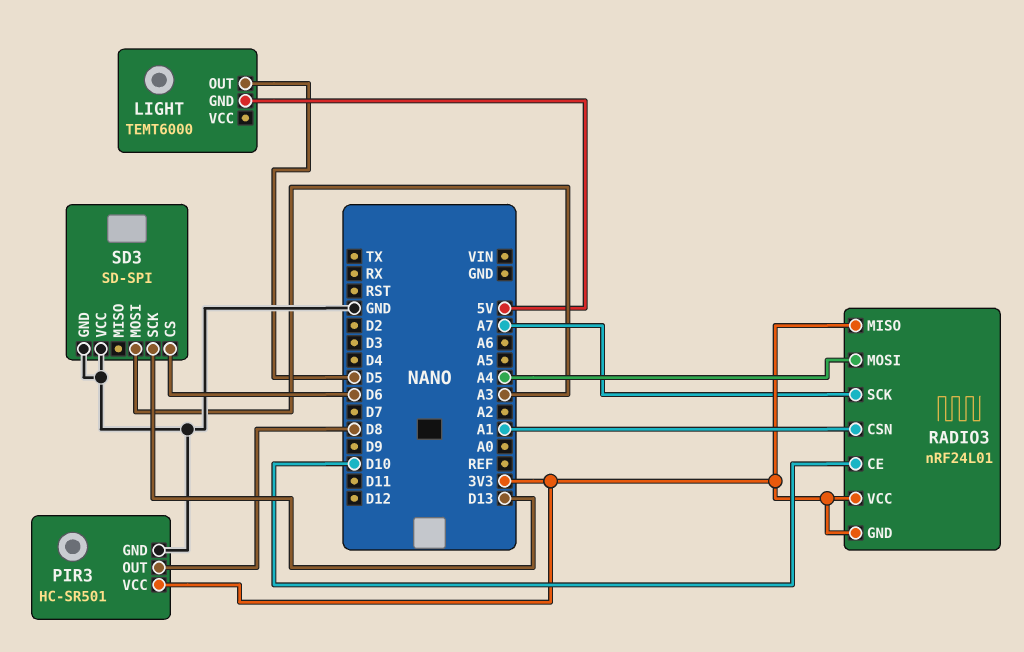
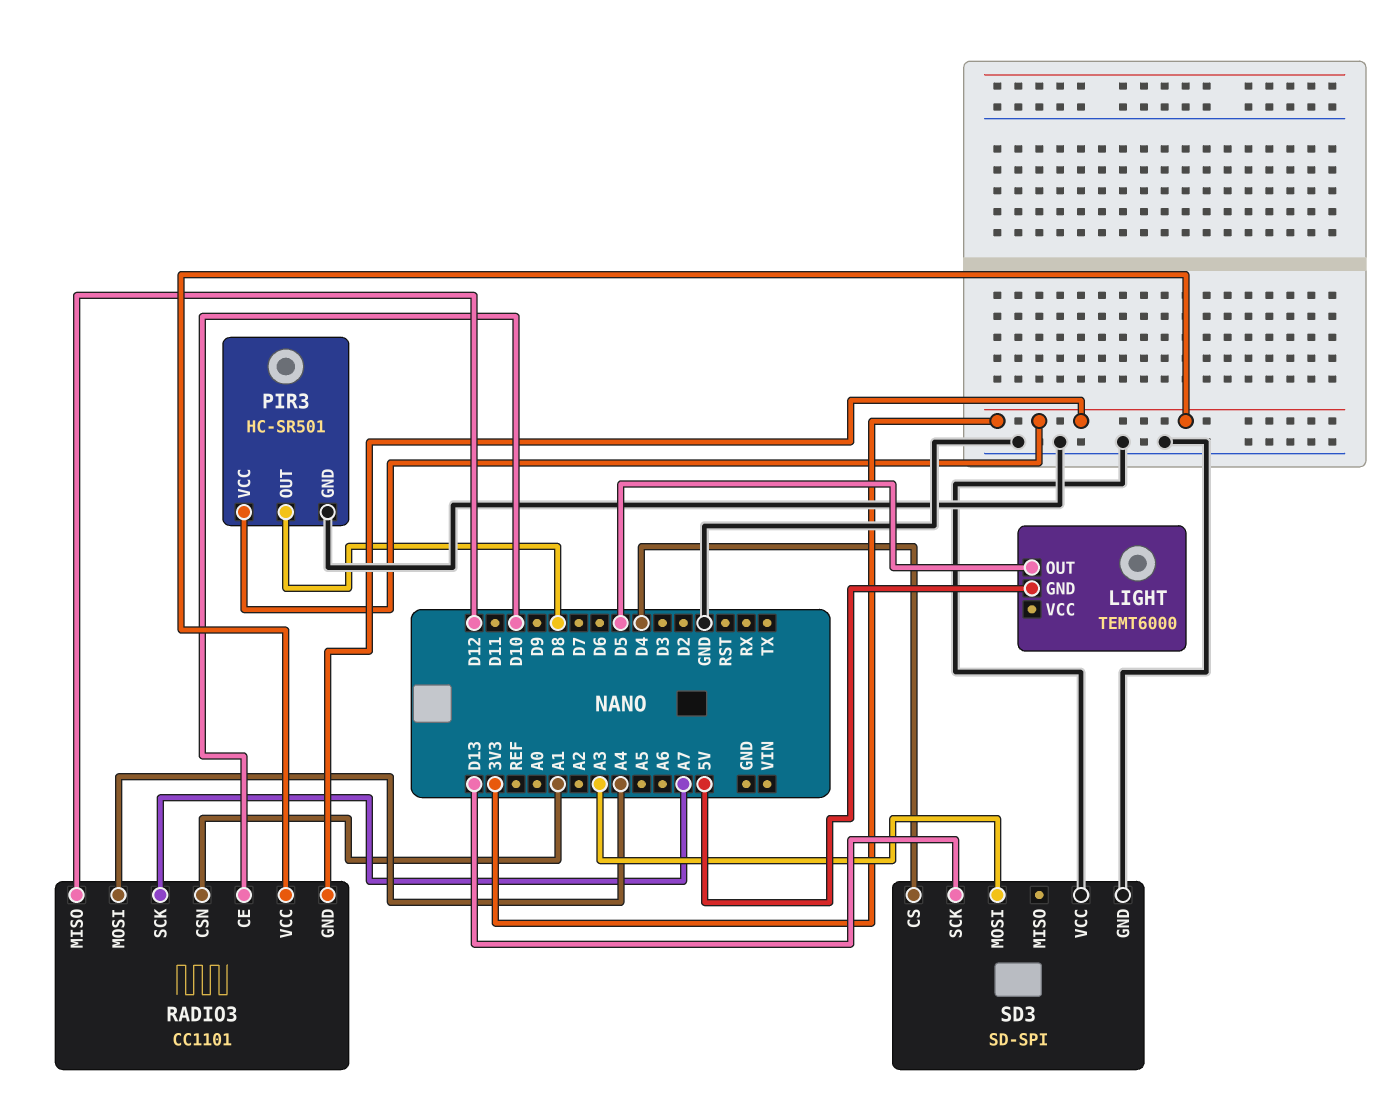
RADIO3: nRF24L01 -> CC1101
RADIO3 pin MISO: 3V3 -> D12
SD3 pin CS: D6 -> D4

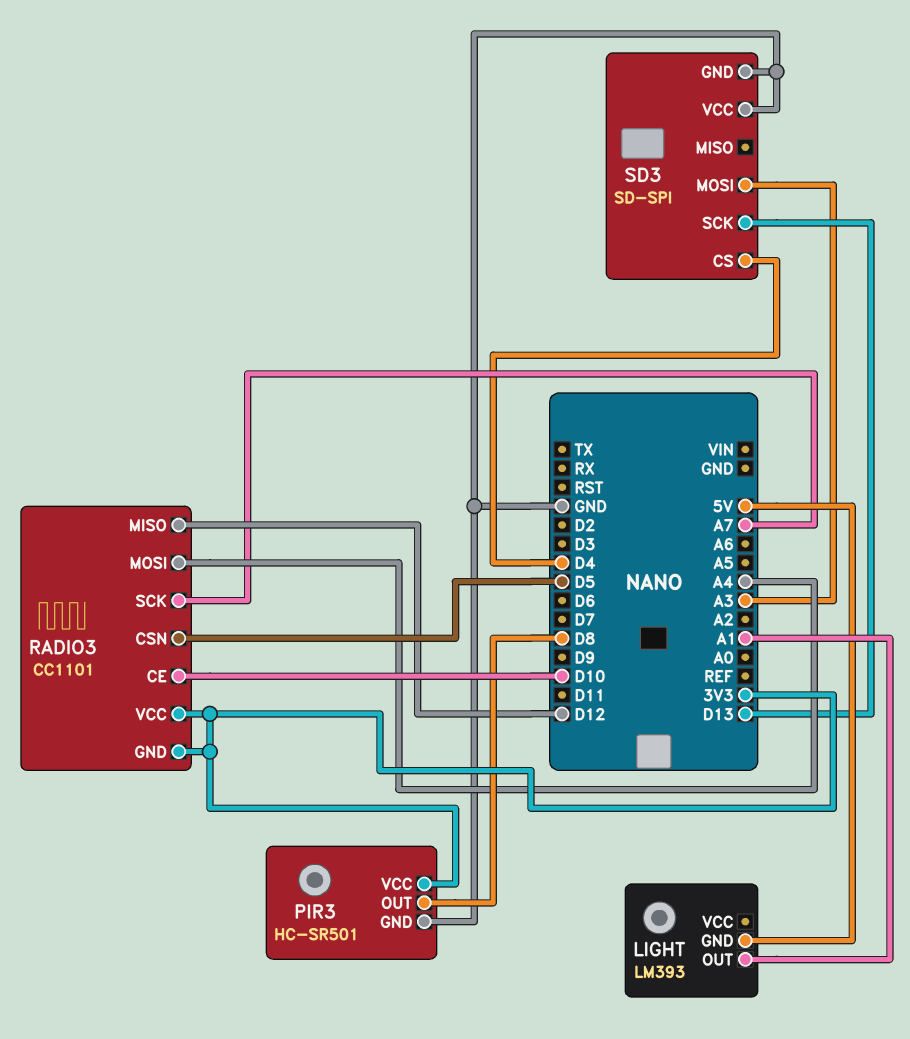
LIGHT: TEMT6000 -> LM393
LIGHT pin OUT: D5 -> A1
RADIO3 pin CSN: A1 -> D5

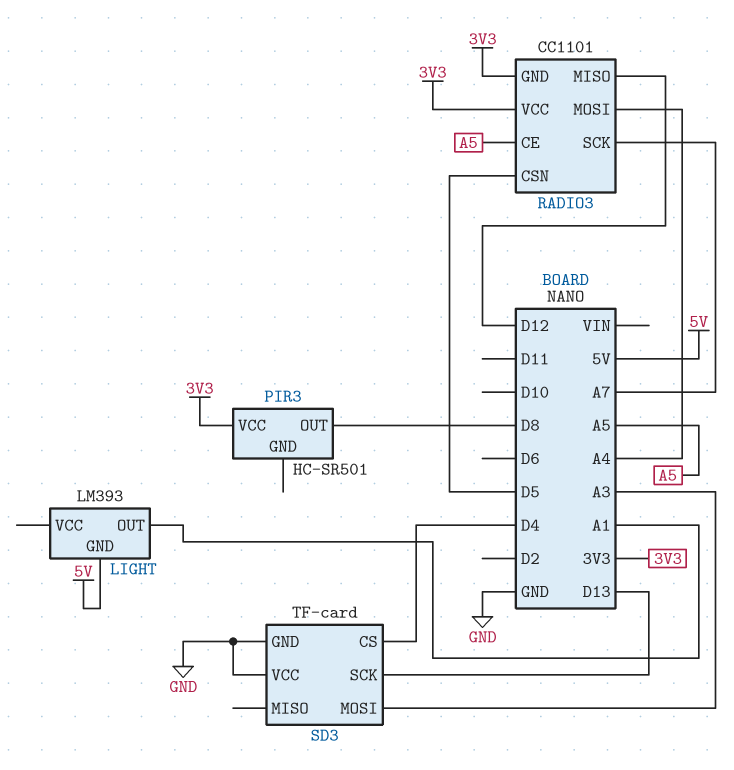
PIR3 pin GND: GND -> none
RADIO3 pin CE: D10 -> A5
SD3: SD-SPI -> TF-card

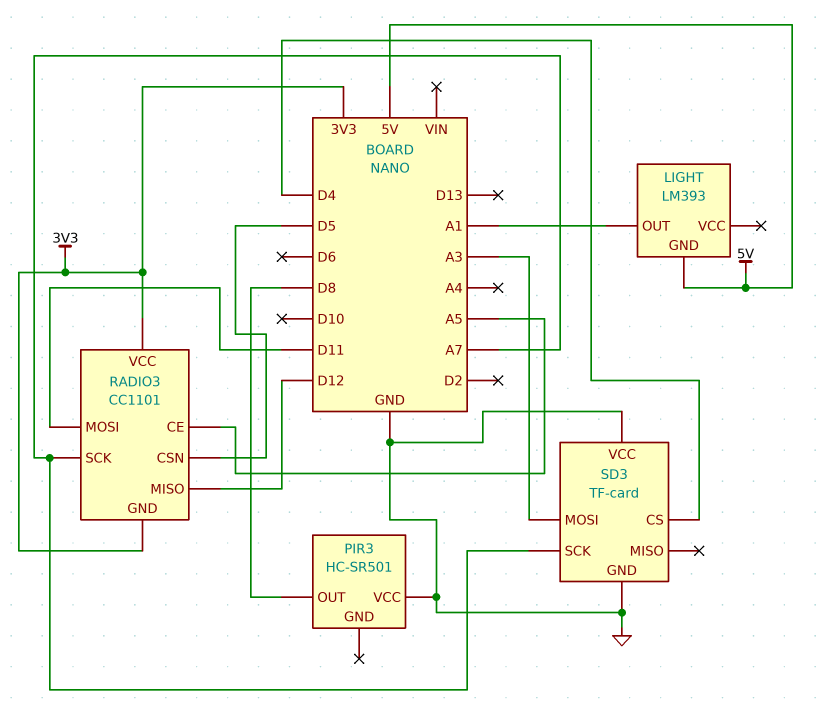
PIR3 pin VCC: 3V3 -> GND
RADIO3 pin MOSI: A4 -> D11
SD3 pin SCK: D13 -> A7

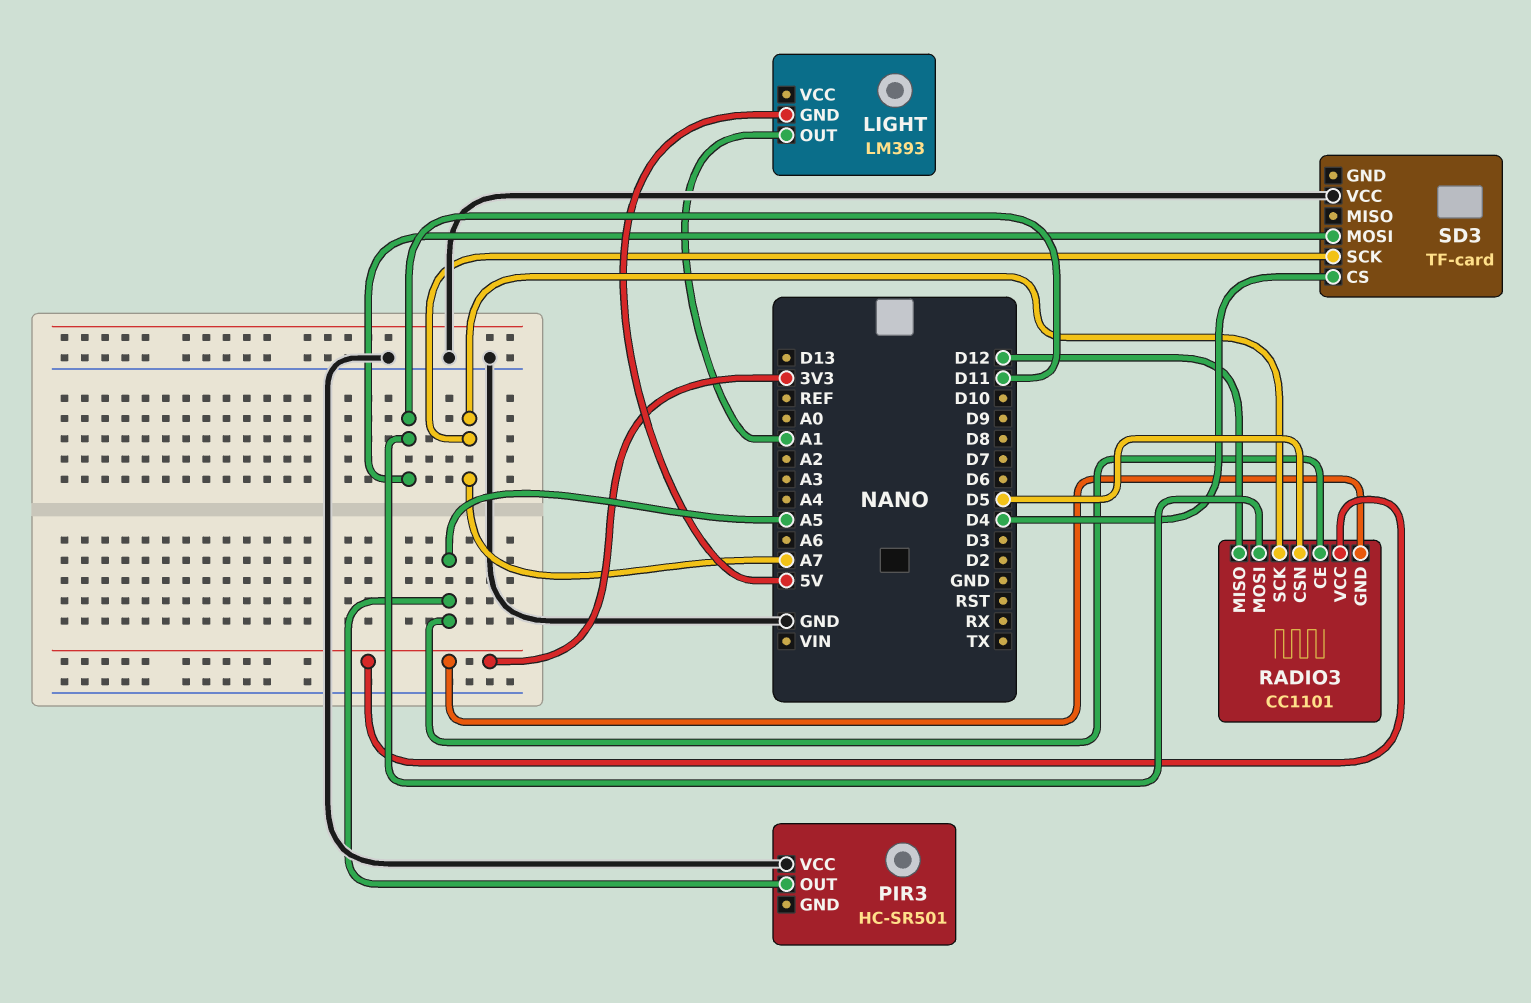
PIR3 pin OUT: D8 -> A5
SD3 pin GND: GND -> none
SD3 pin MOSI: A3 -> D11

